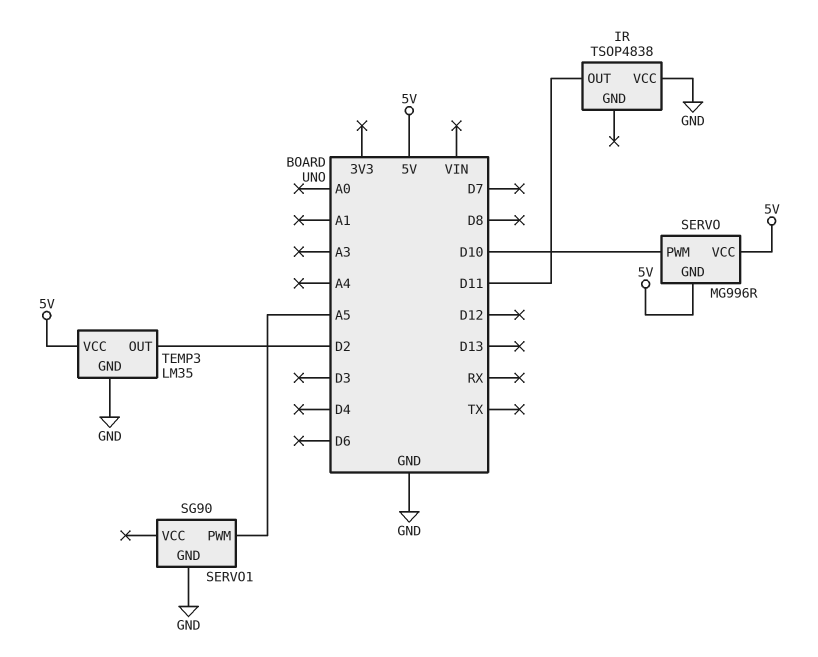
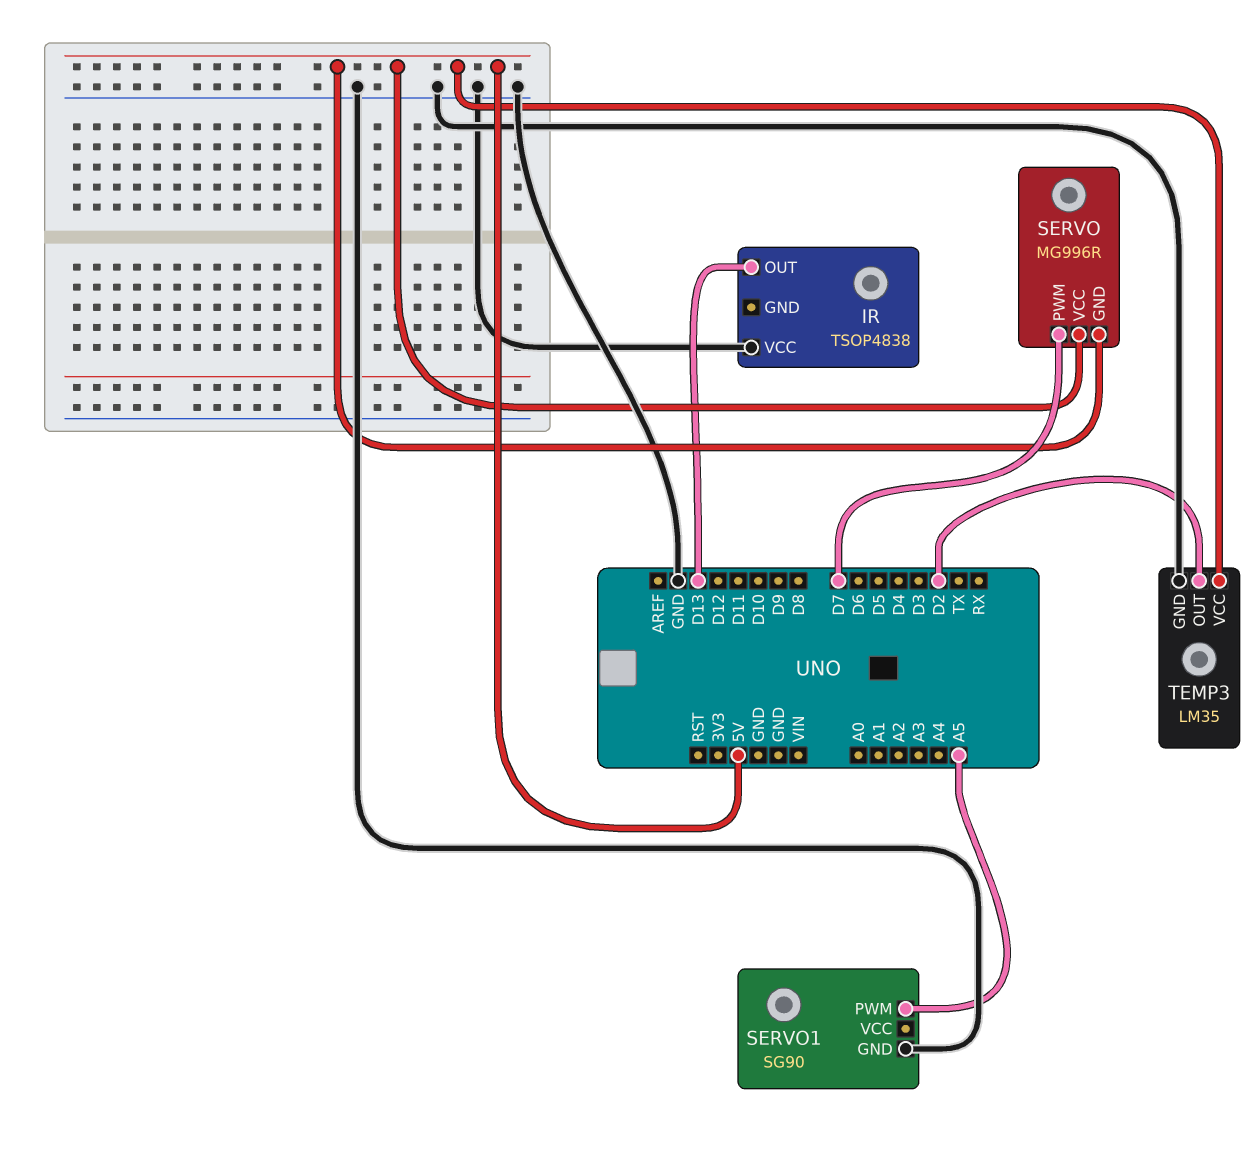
IR pin OUT: D11 -> D13
SERVO pin PWM: D10 -> D7

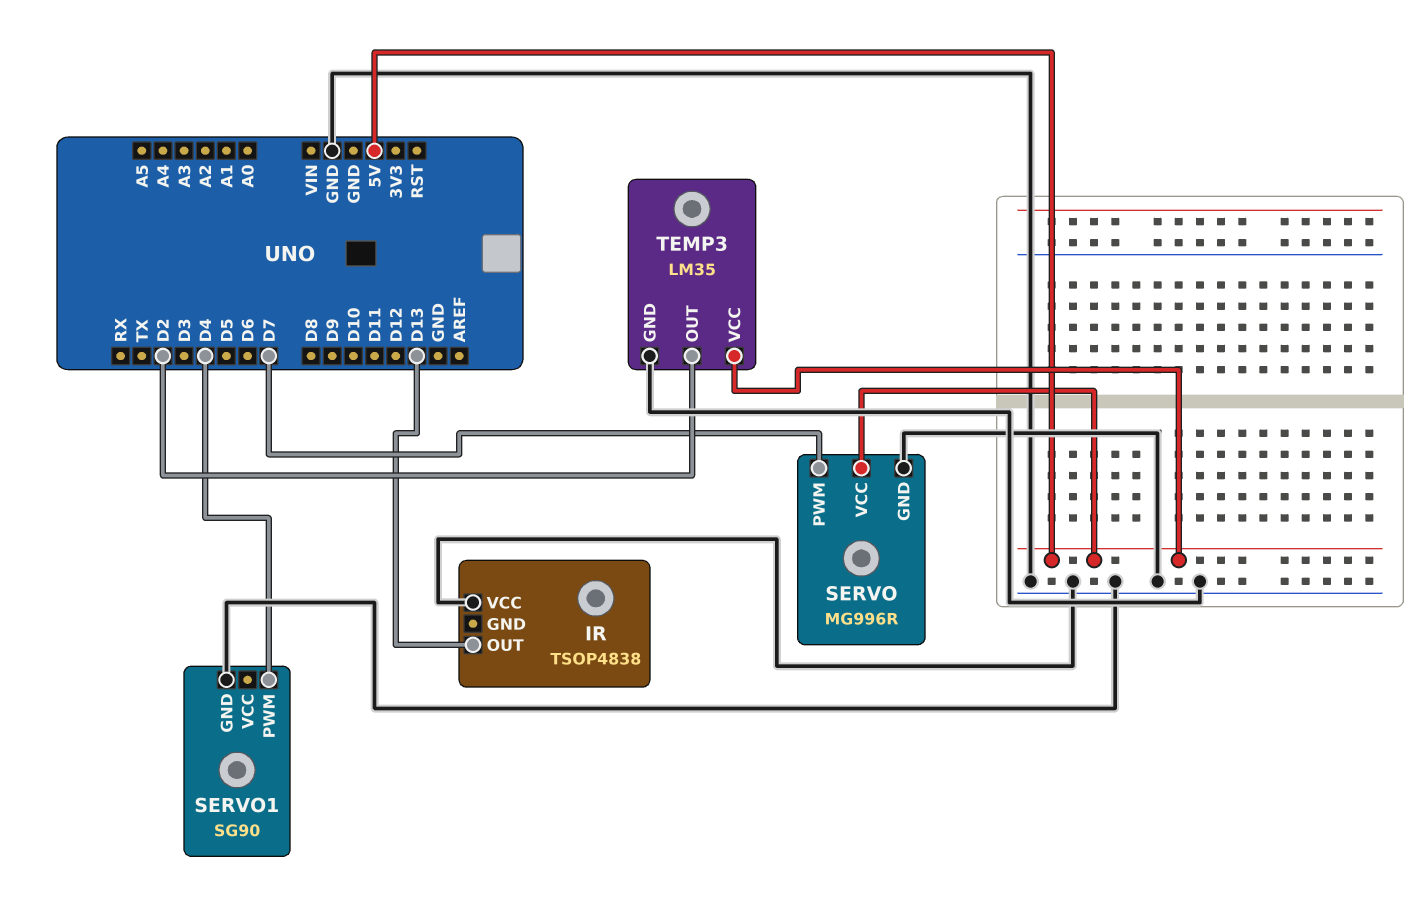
SERVO pin GND: 5V -> GND
SERVO1 pin PWM: A5 -> D4

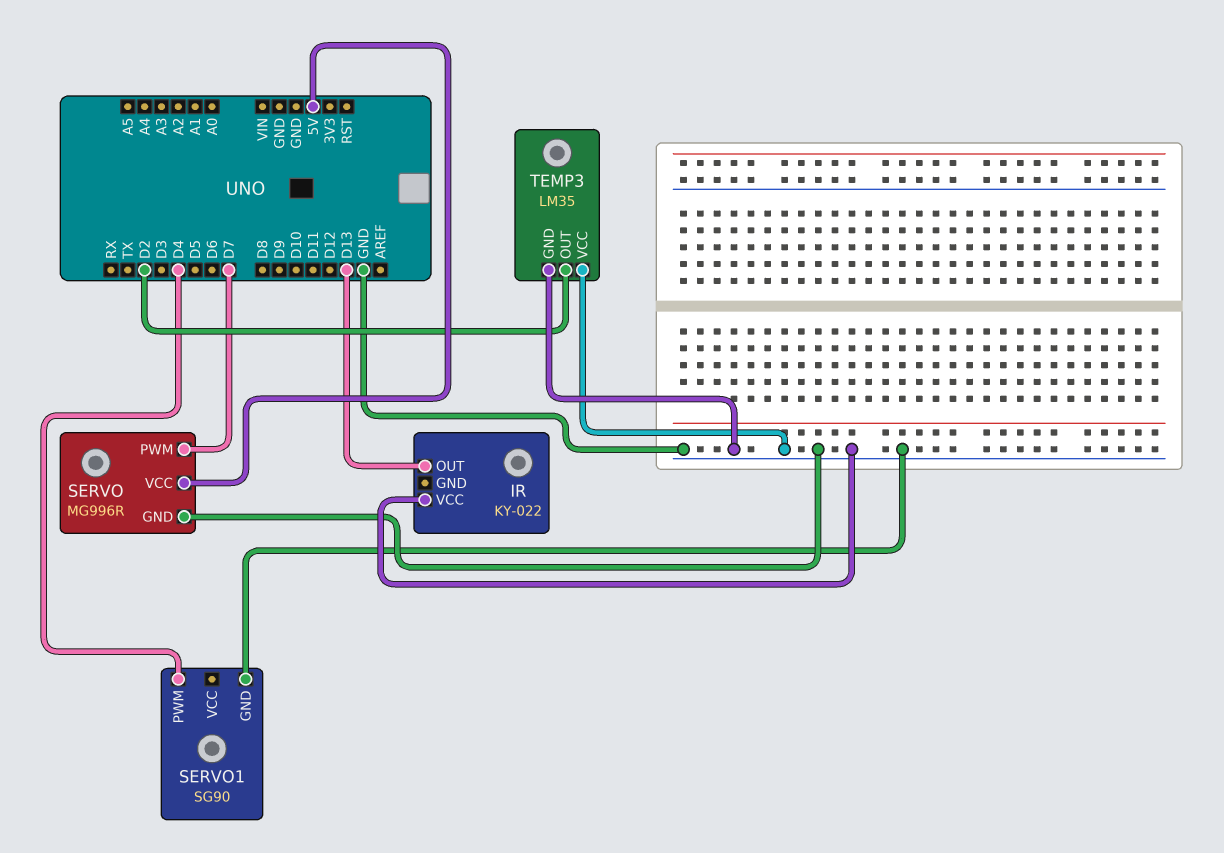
IR: TSOP4838 -> KY-022
TEMP3 pin VCC: 5V -> GND

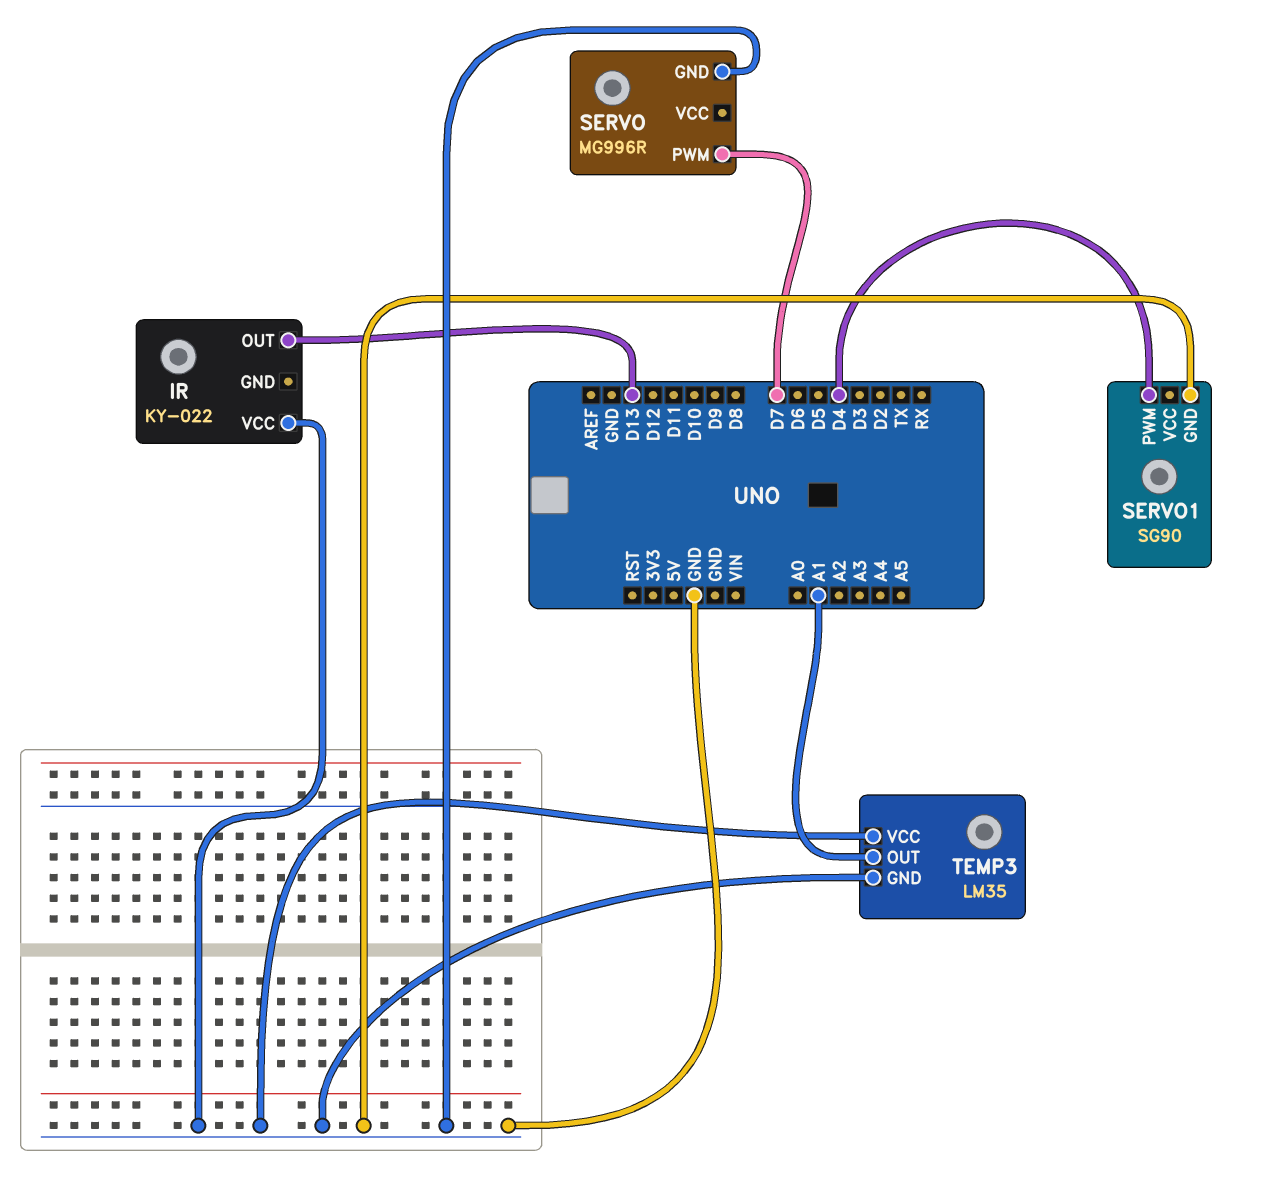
SERVO pin VCC: 5V -> none
TEMP3 pin OUT: D2 -> A1

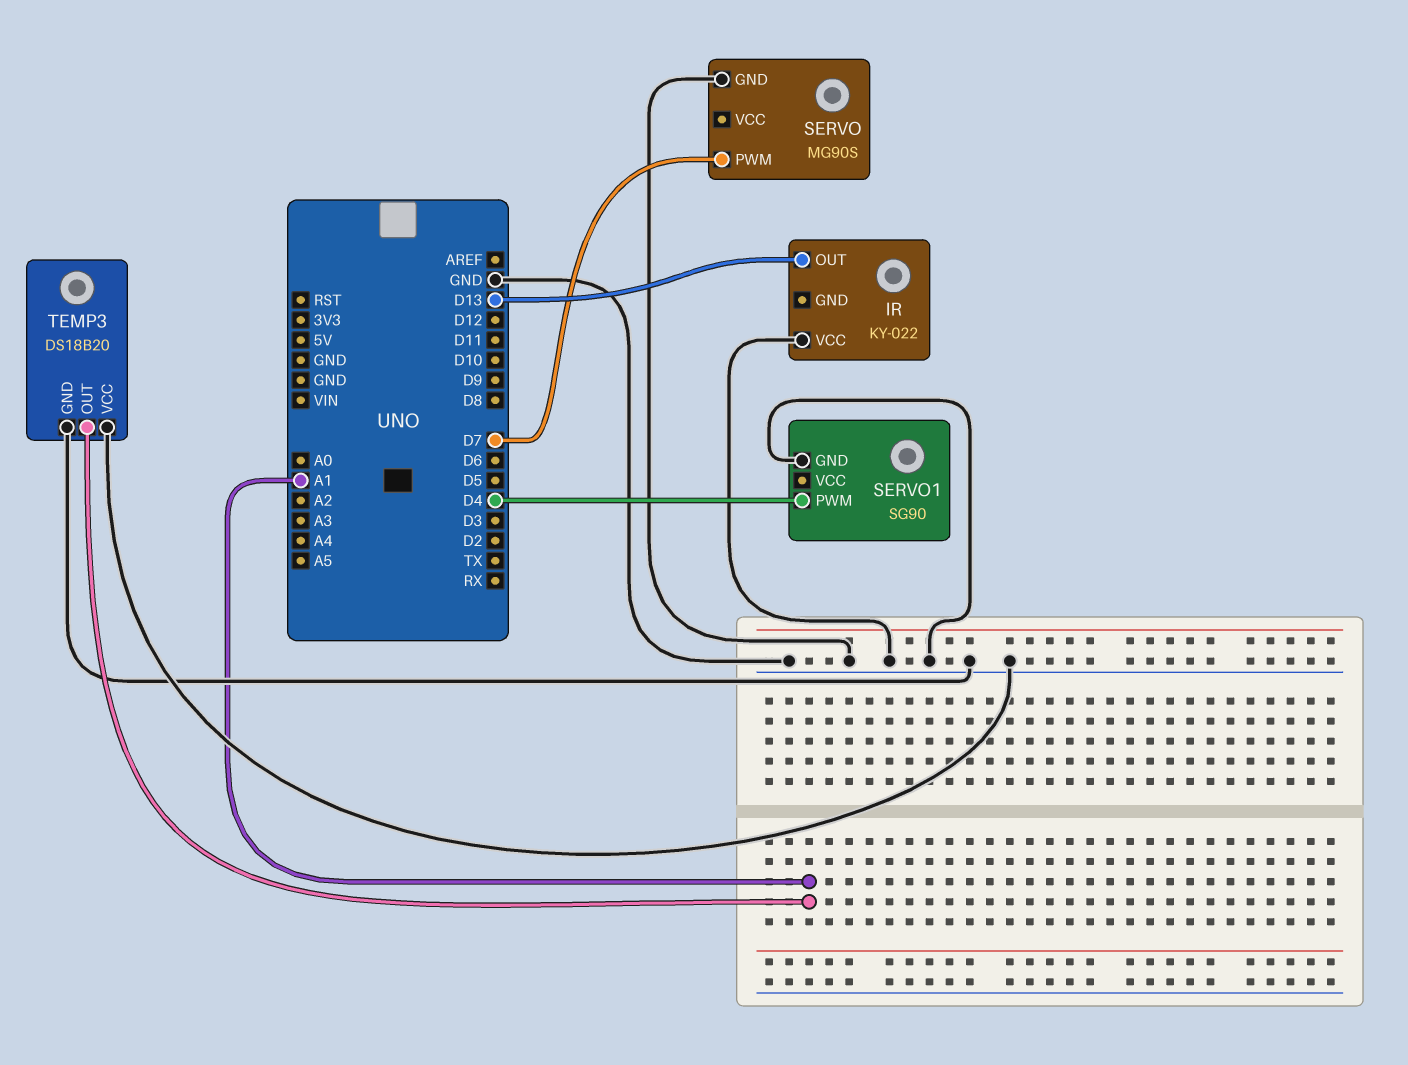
SERVO: MG996R -> MG90S
TEMP3: LM35 -> DS18B20

